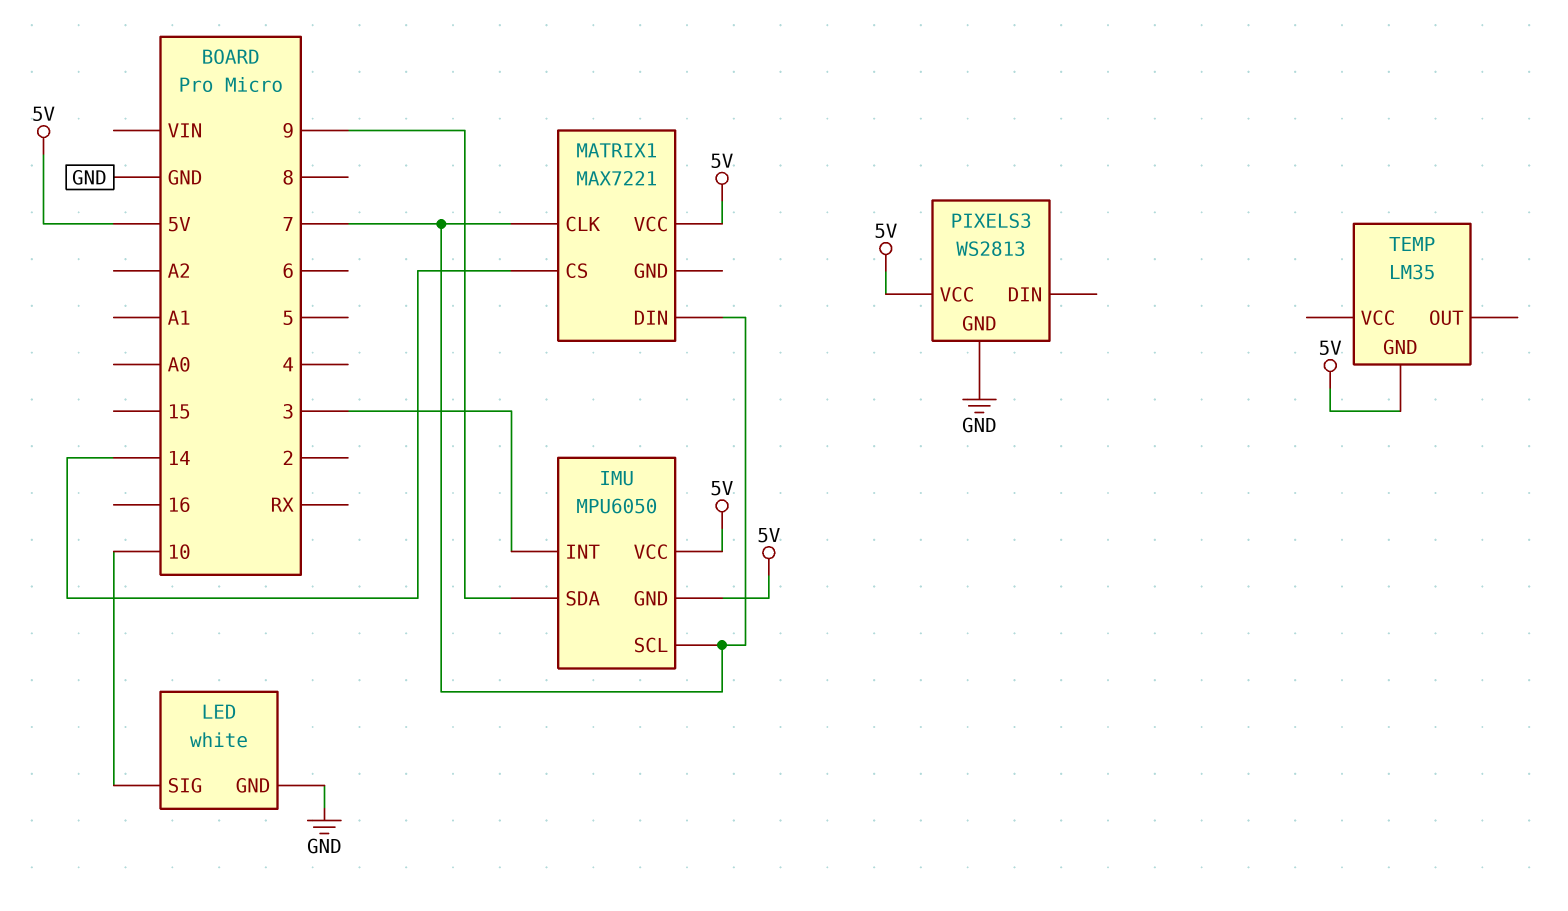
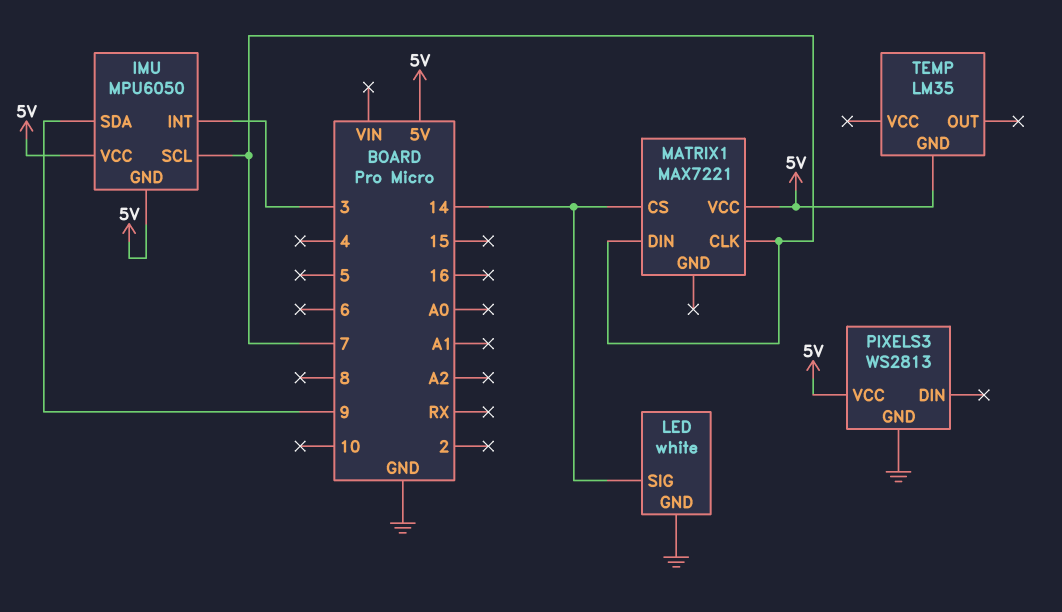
LED pin SIG: 10 -> 14

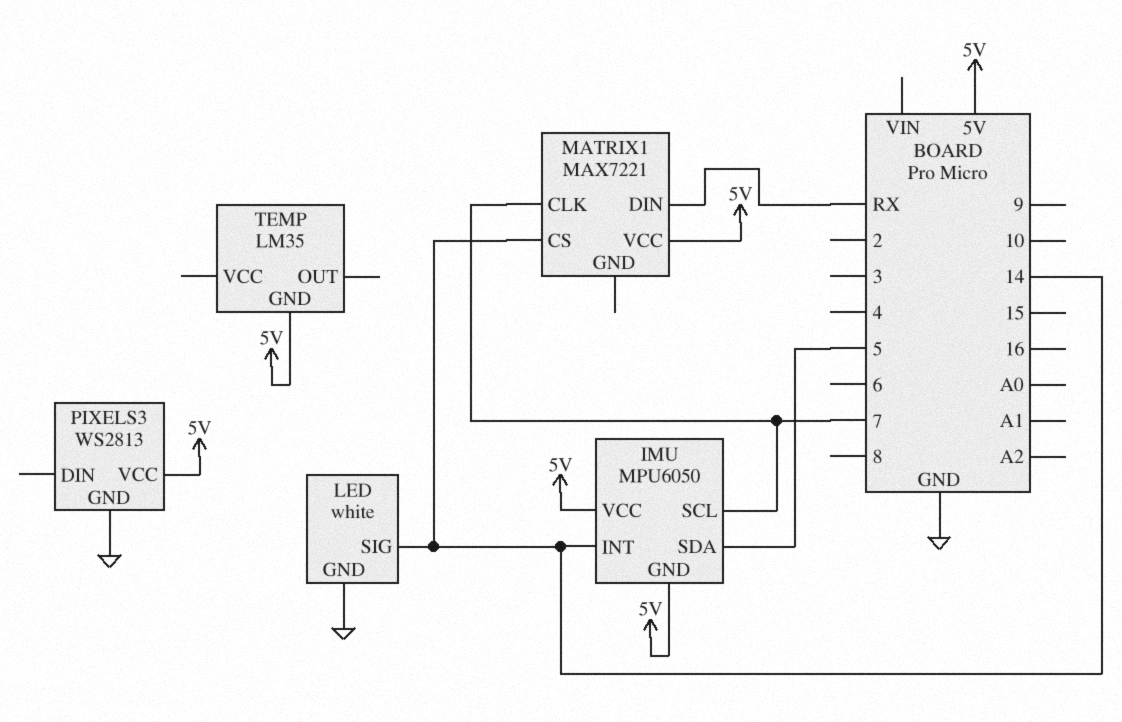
IMU pin INT: 3 -> 14
IMU pin SDA: 9 -> 5
MATRIX1 pin DIN: 7 -> RX

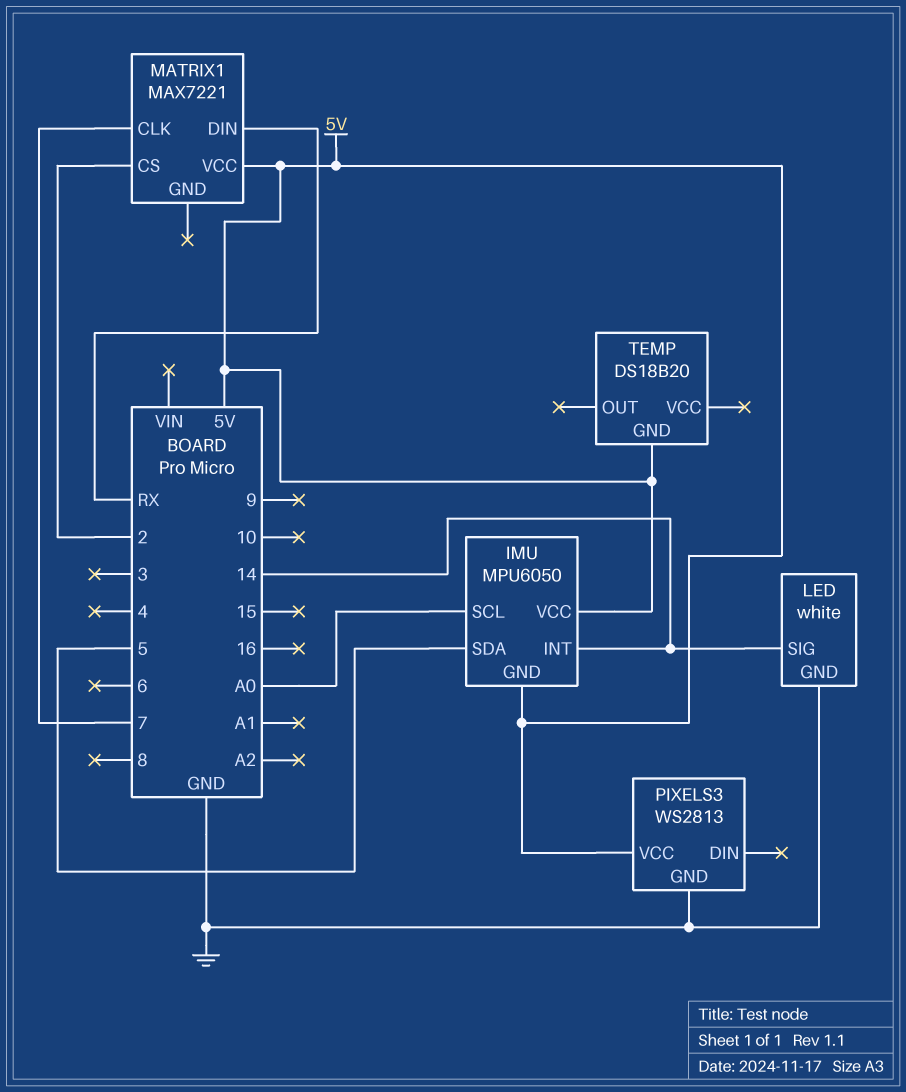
IMU pin SCL: 7 -> A0
MATRIX1 pin CS: 14 -> 2
TEMP: LM35 -> DS18B20

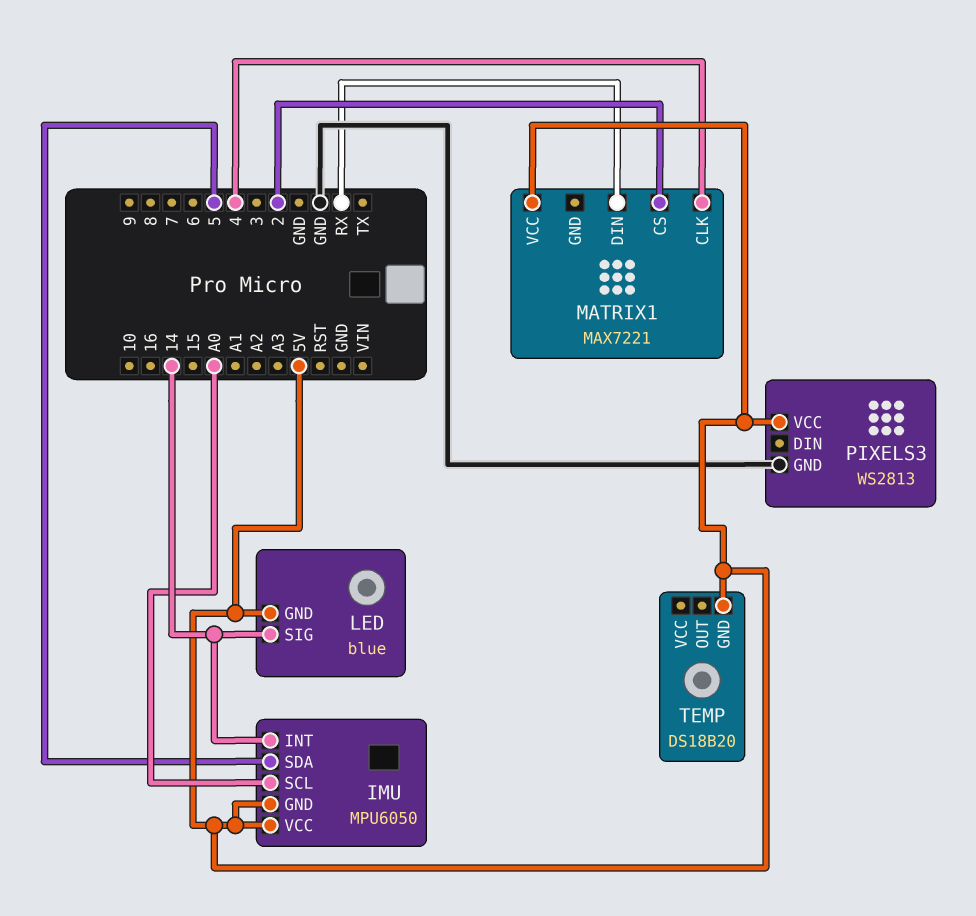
LED: white -> blue
LED pin GND: GND -> 5V
MATRIX1 pin CLK: 7 -> 4

